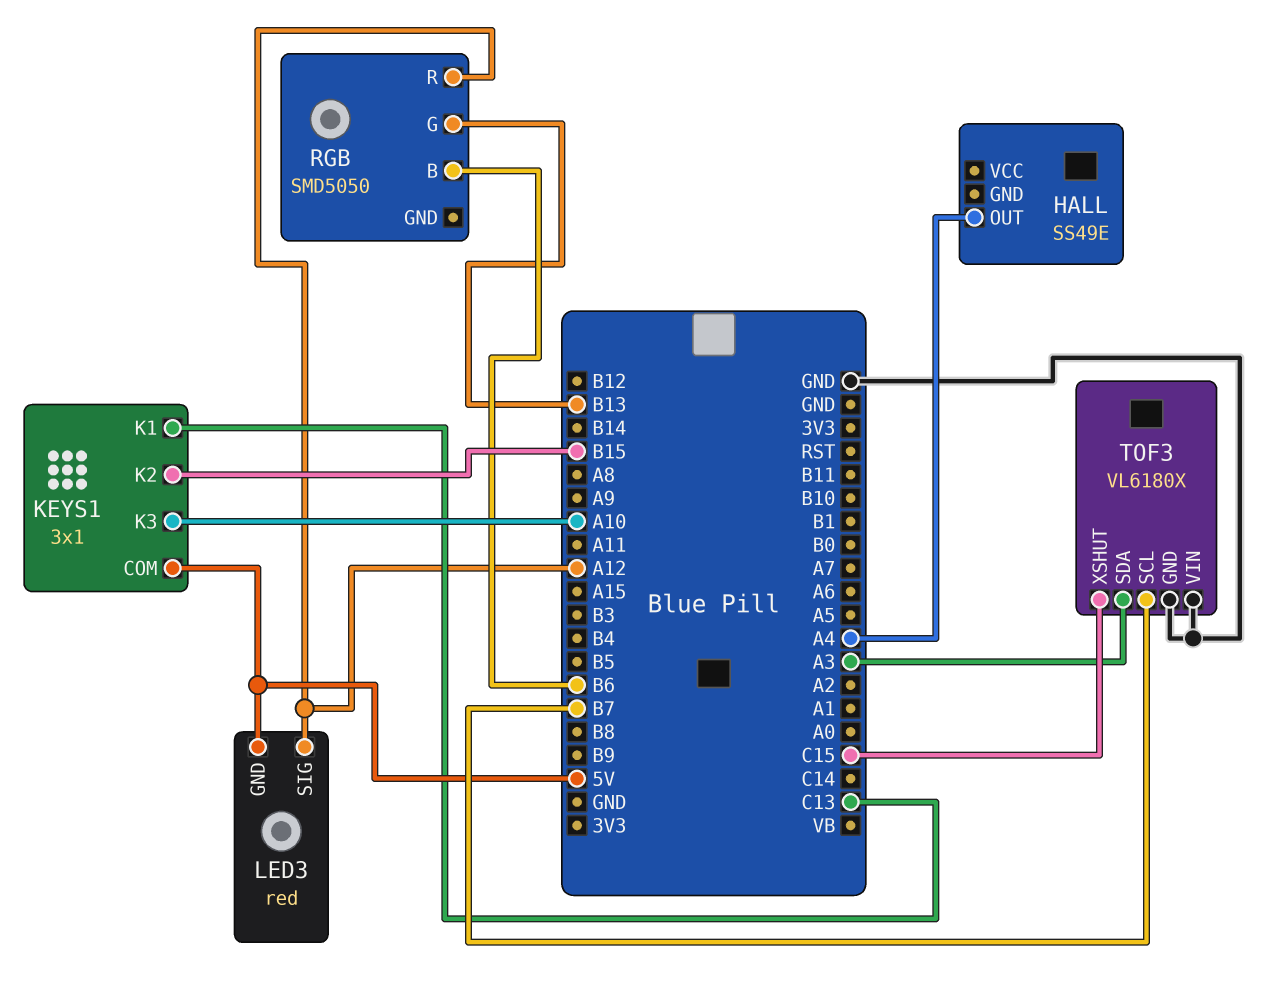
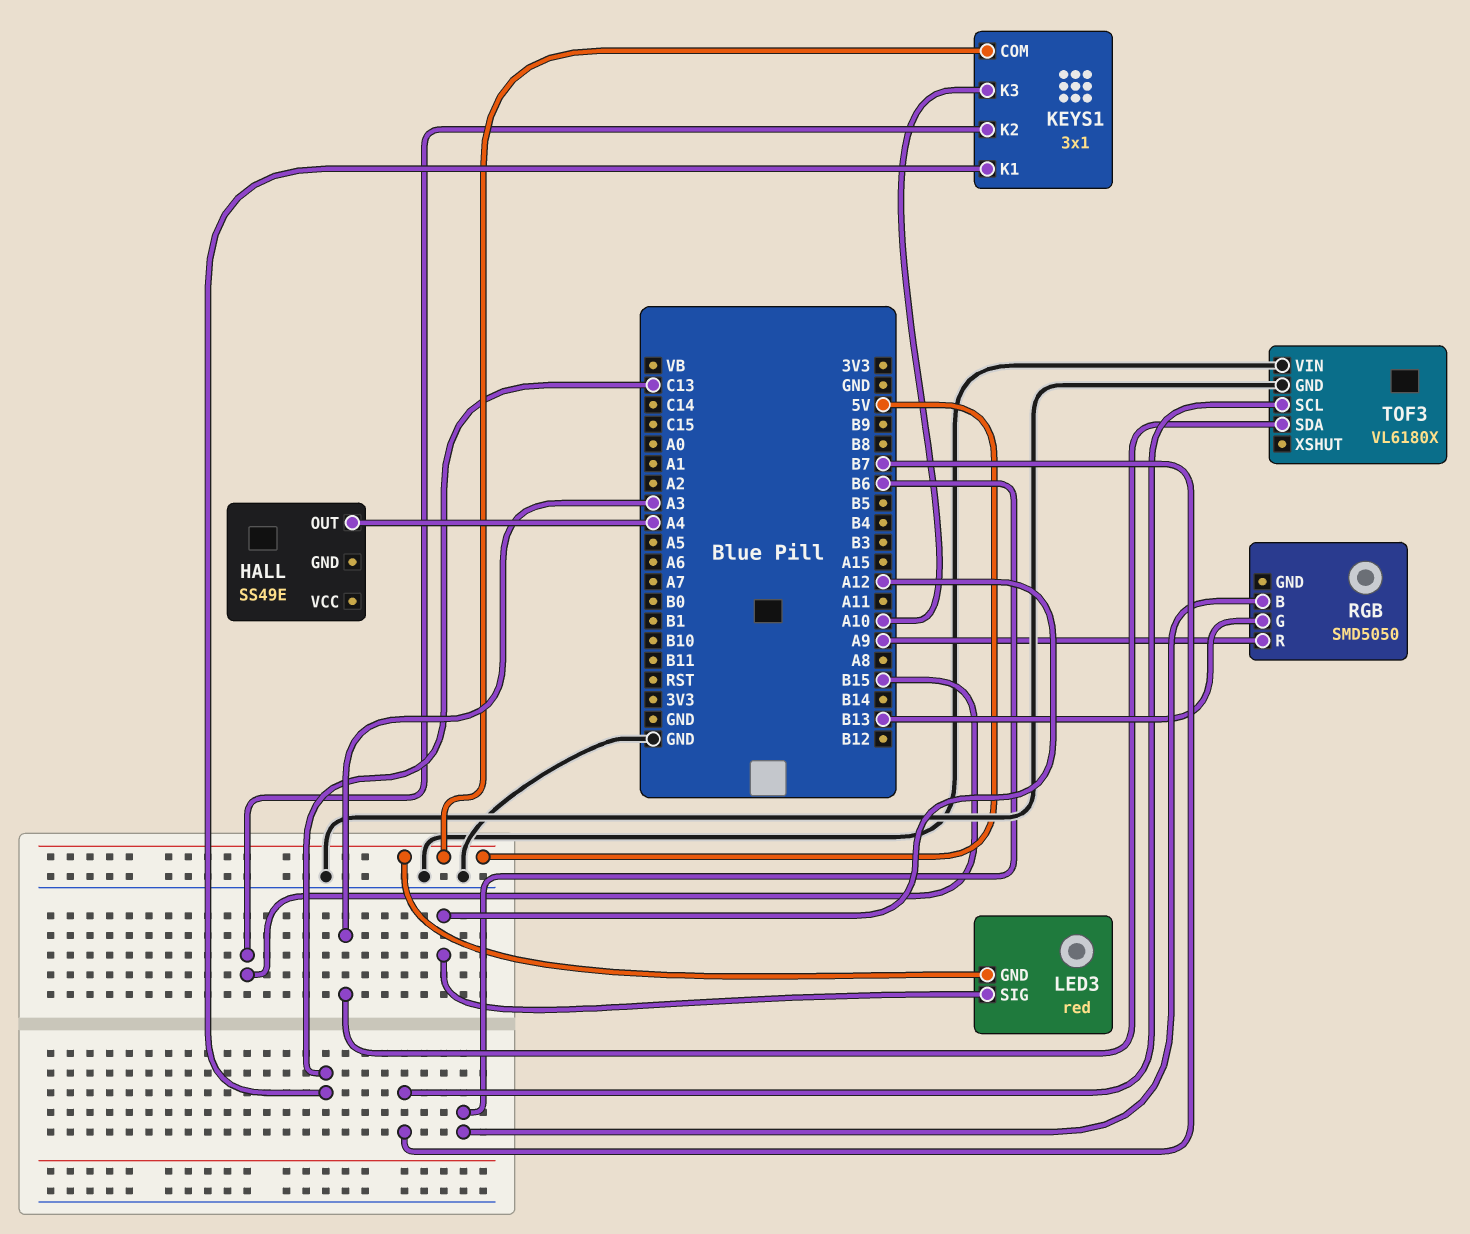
RGB pin R: A12 -> A9
TOF3 pin XSHUT: C15 -> none

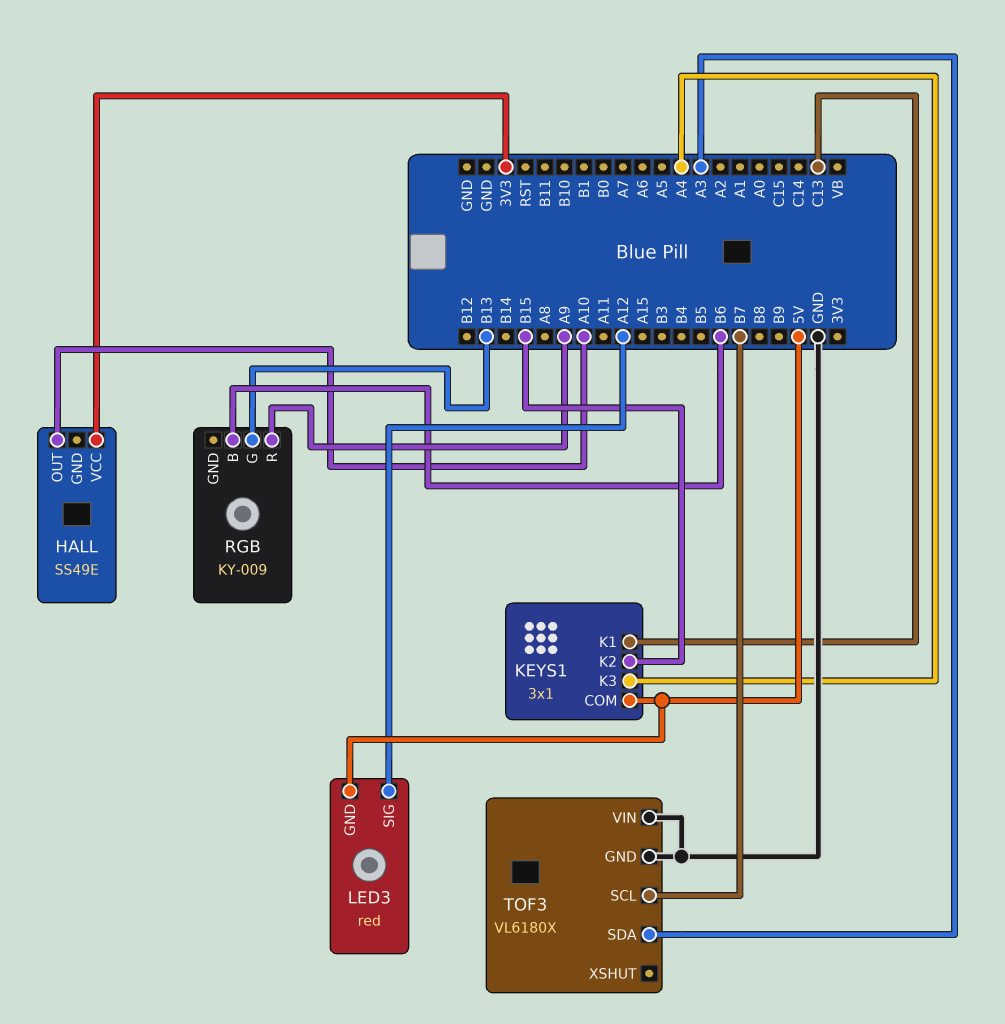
HALL pin OUT: A4 -> A10
HALL pin VCC: none -> 3V3
KEYS1 pin K3: A10 -> A4
RGB: SMD5050 -> KY-009

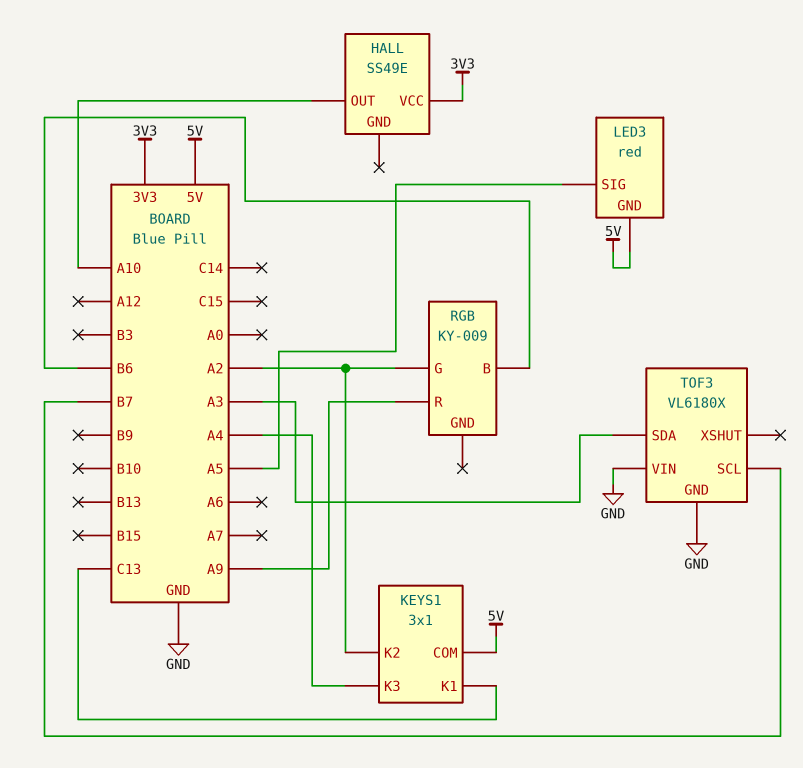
KEYS1 pin K2: B15 -> A2
LED3 pin SIG: A12 -> A5
RGB pin G: B13 -> A2

